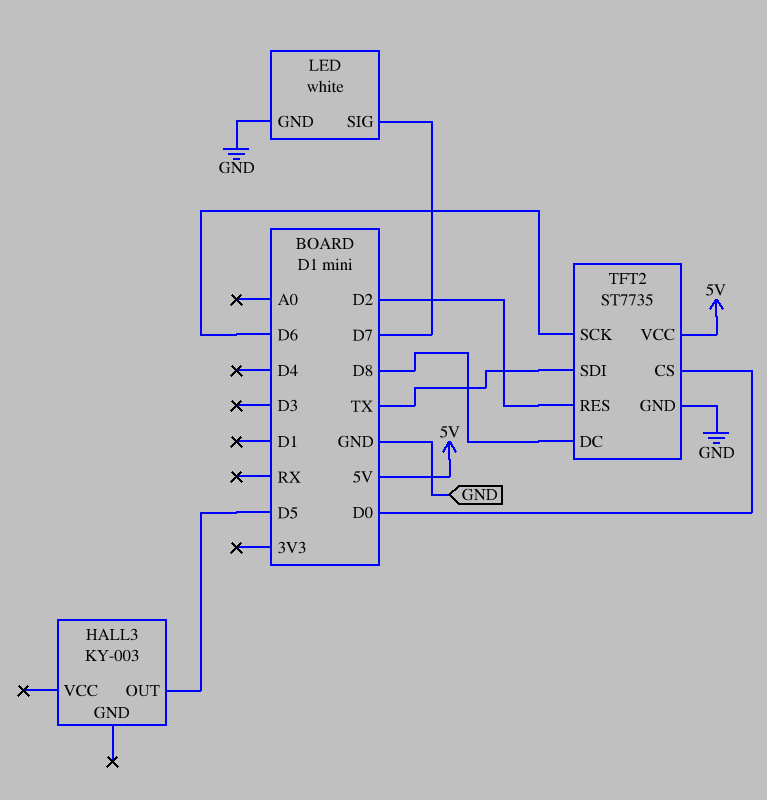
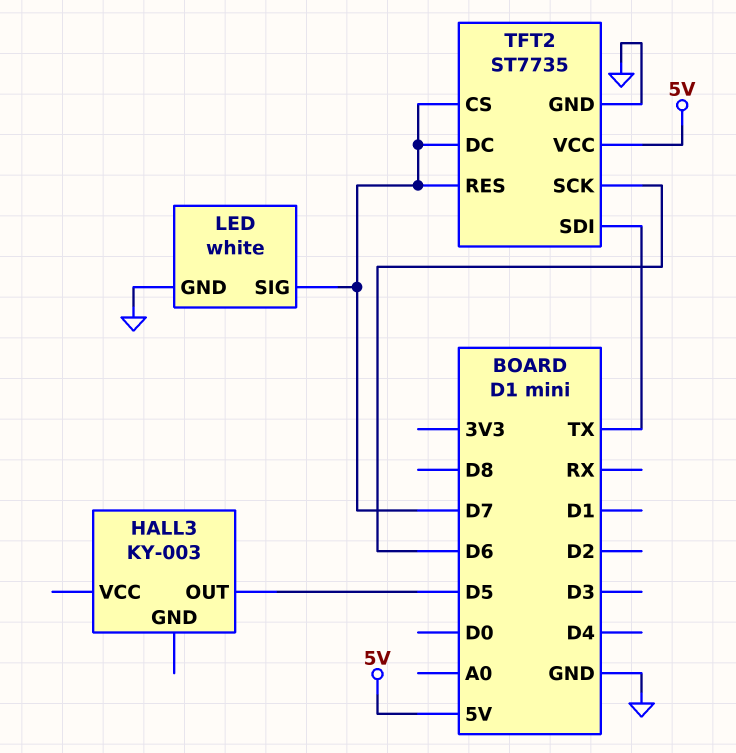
TFT2 pin CS: D0 -> D7
TFT2 pin DC: D8 -> D7
TFT2 pin RES: D2 -> D7

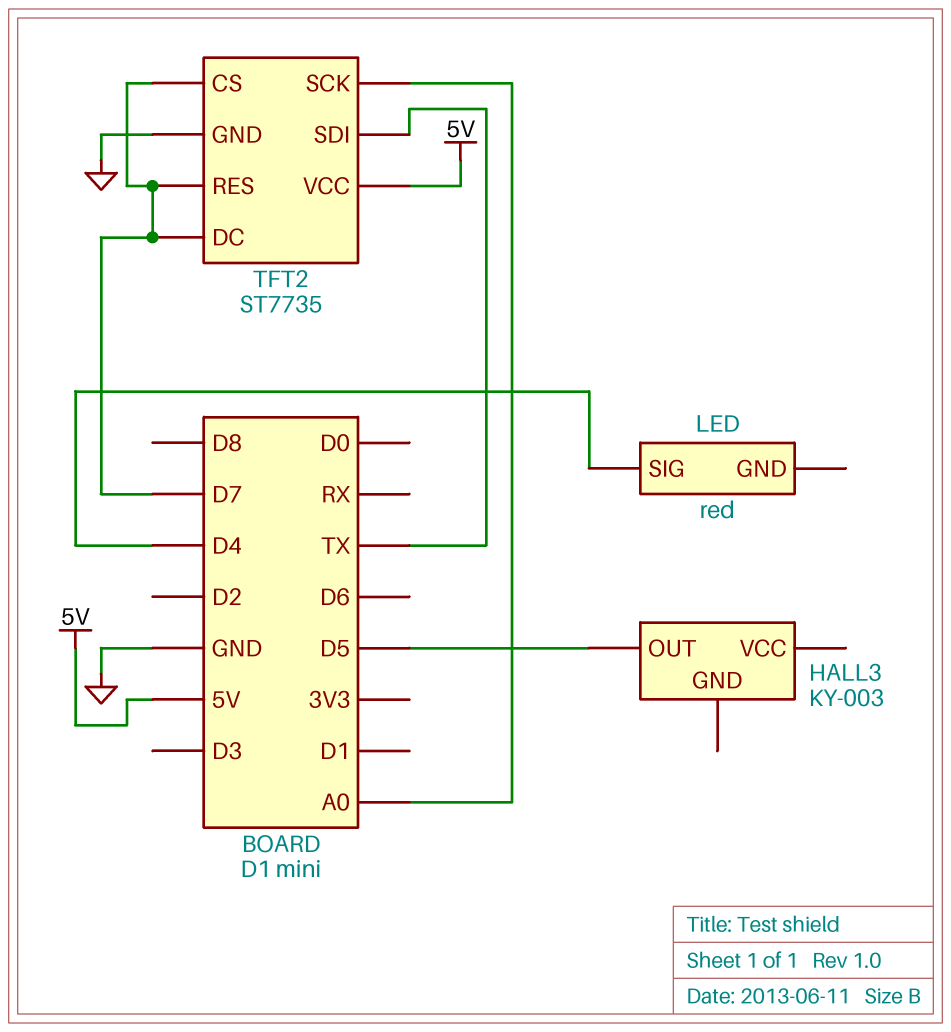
LED: white -> red
LED pin GND: GND -> none
LED pin SIG: D7 -> D4
TFT2 pin SCK: D6 -> A0

